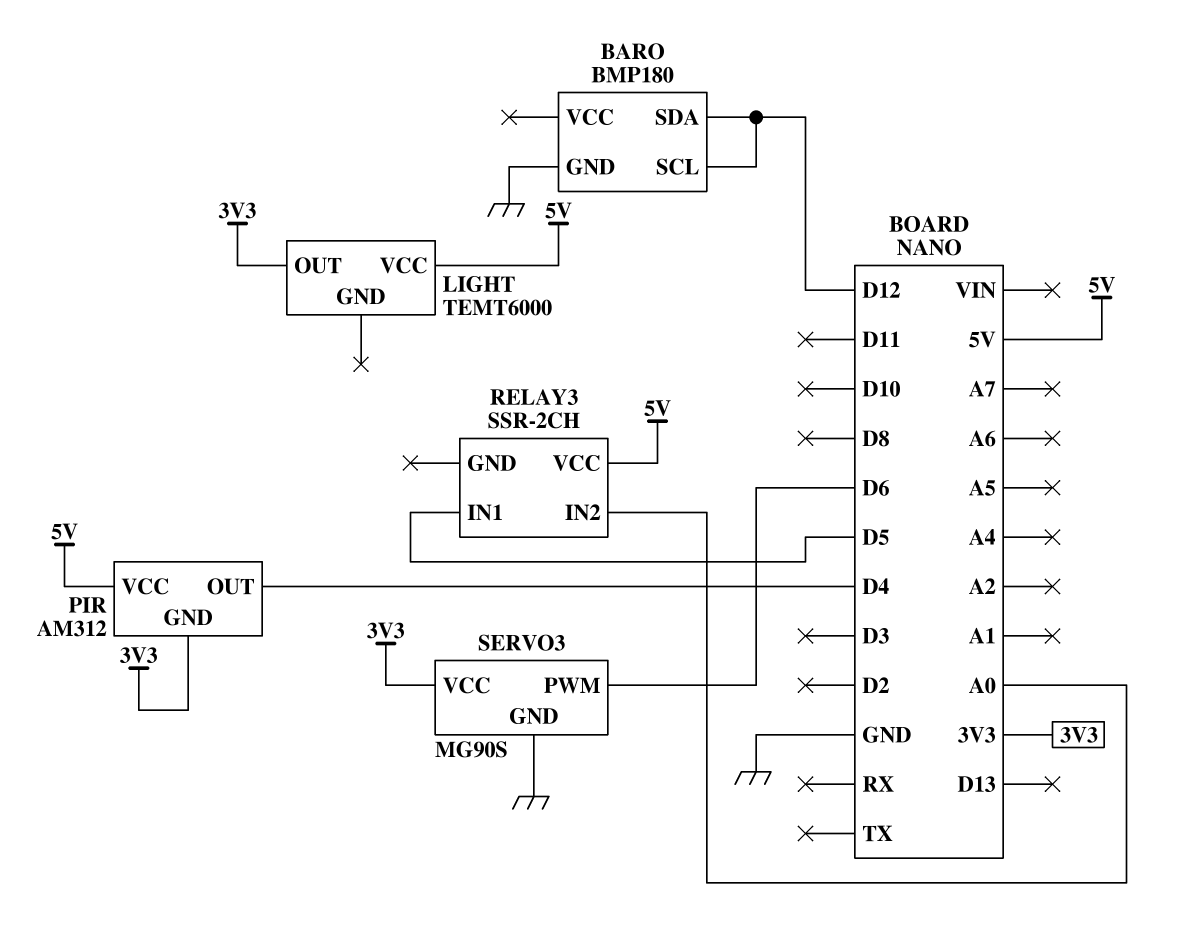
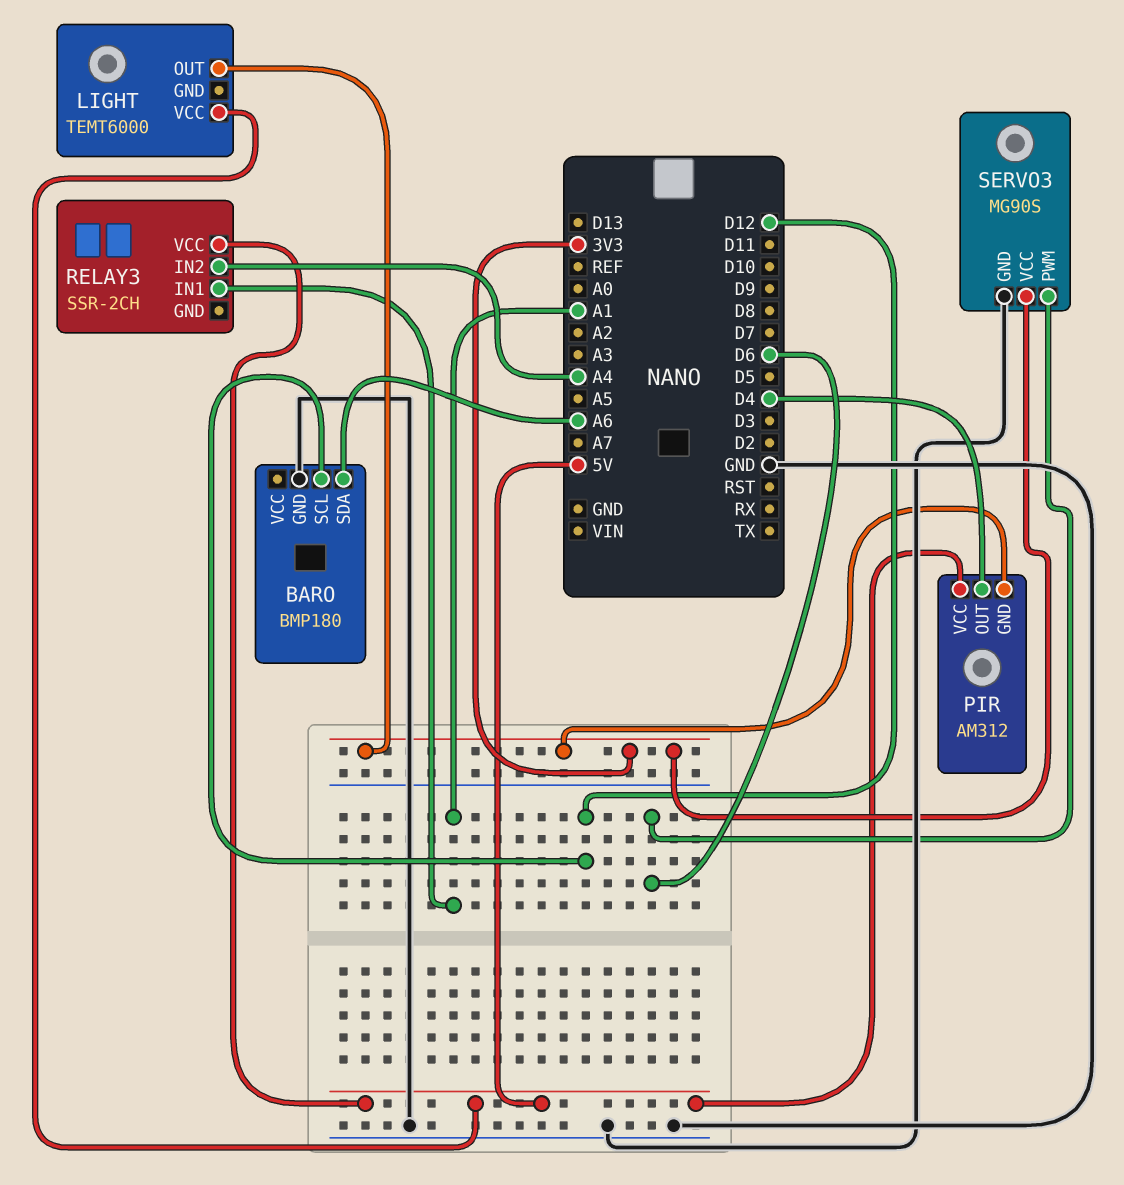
BARO pin SDA: D12 -> A6
RELAY3 pin IN1: D5 -> A1
RELAY3 pin IN2: A0 -> A4

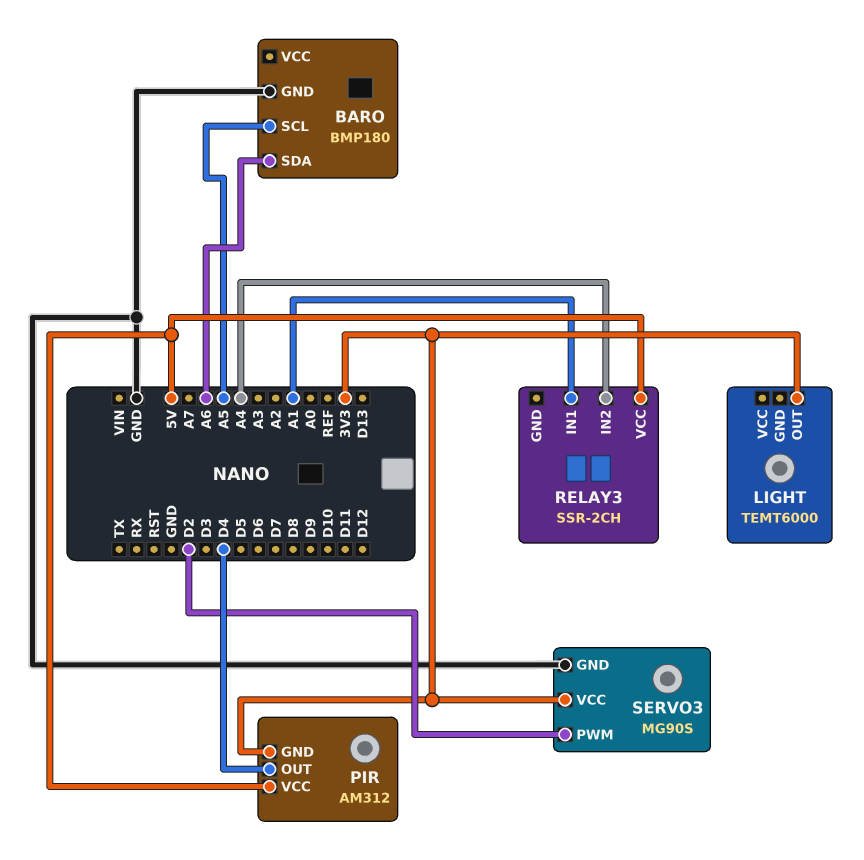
BARO pin SCL: D12 -> A5
LIGHT pin VCC: 5V -> none
SERVO3 pin PWM: D6 -> D2

